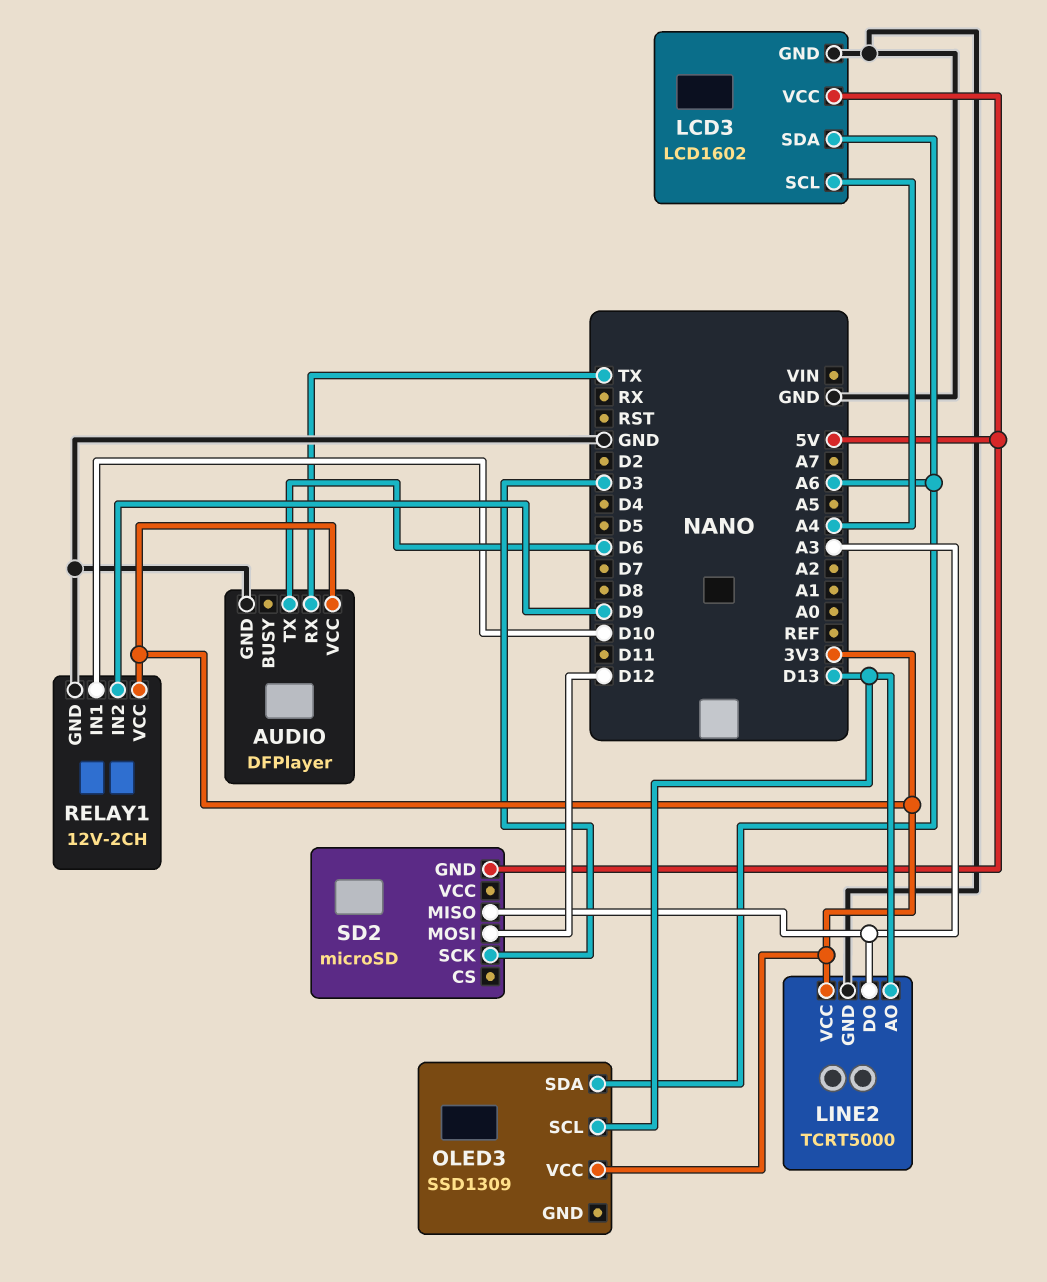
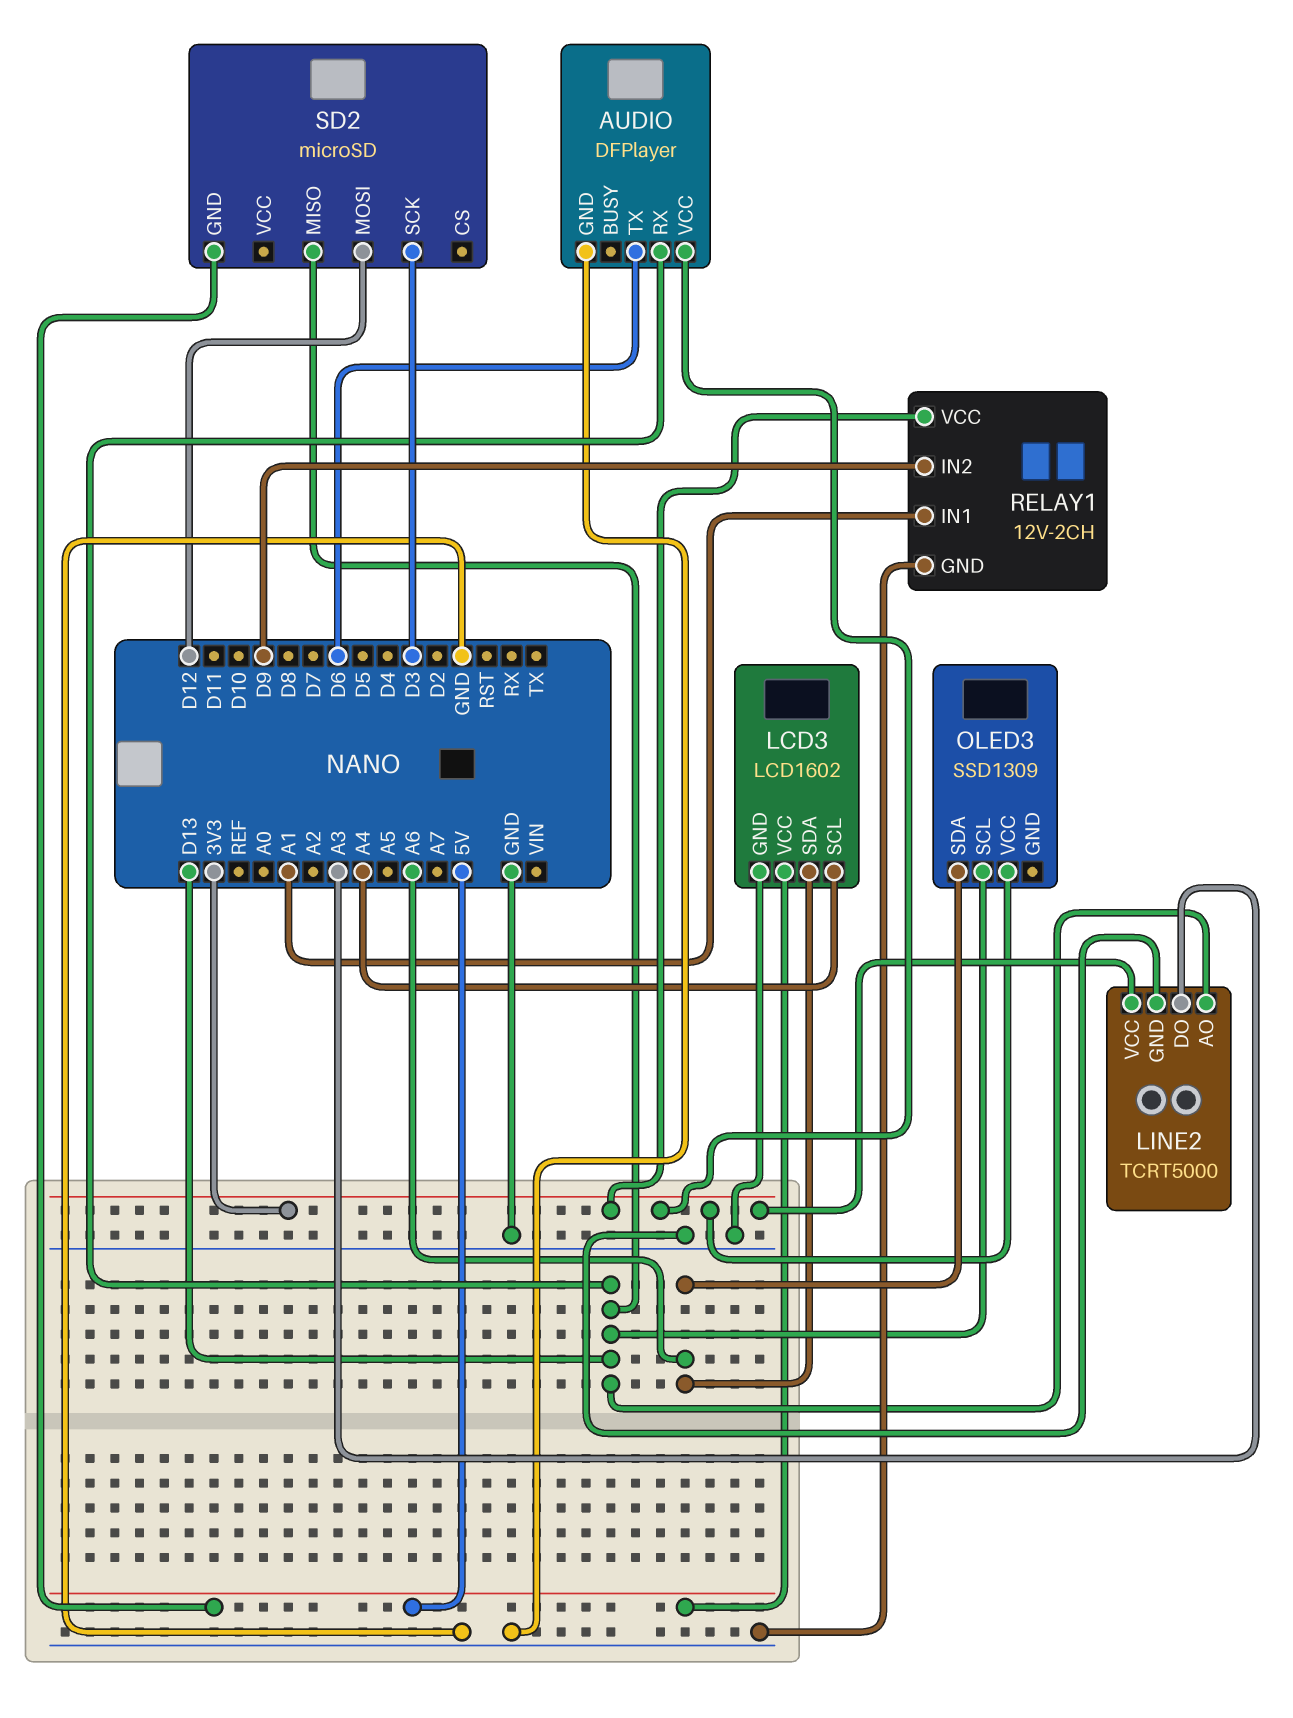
AUDIO pin RX: TX -> D13
RELAY1 pin IN1: D10 -> A1
SD2 pin MISO: A3 -> D13

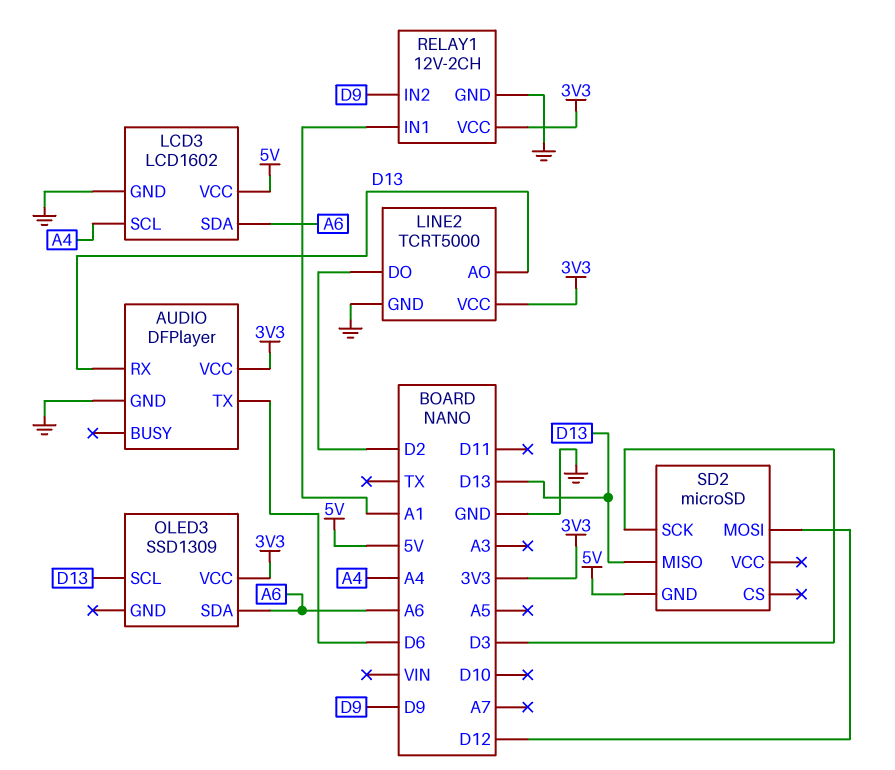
LINE2 pin DO: A3 -> D2

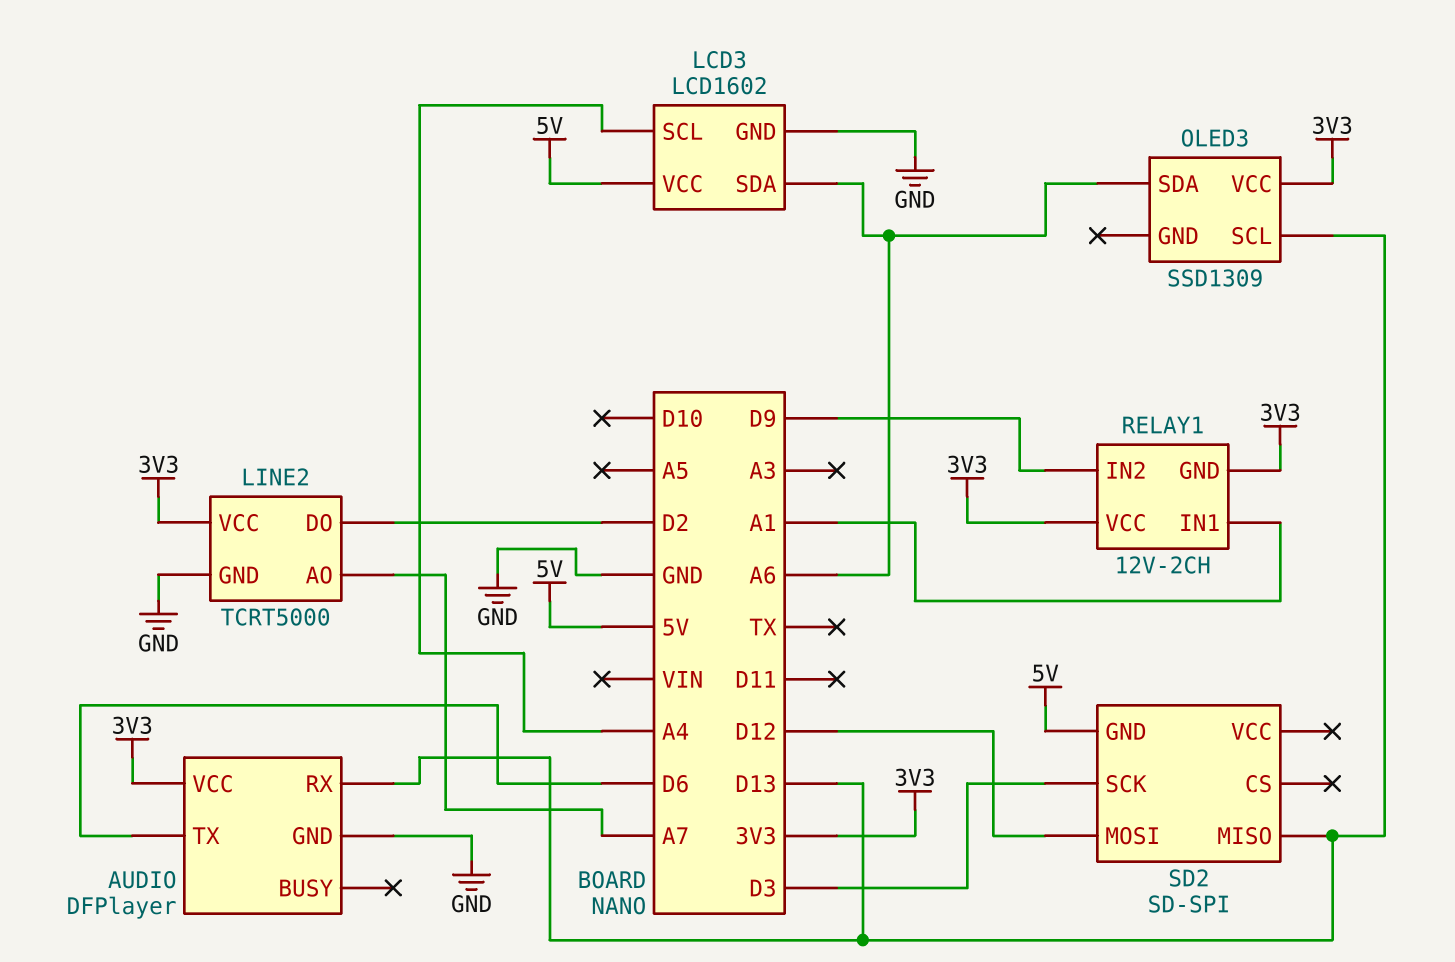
LINE2 pin AO: D13 -> A7
RELAY1 pin GND: GND -> 3V3
SD2: microSD -> SD-SPI

